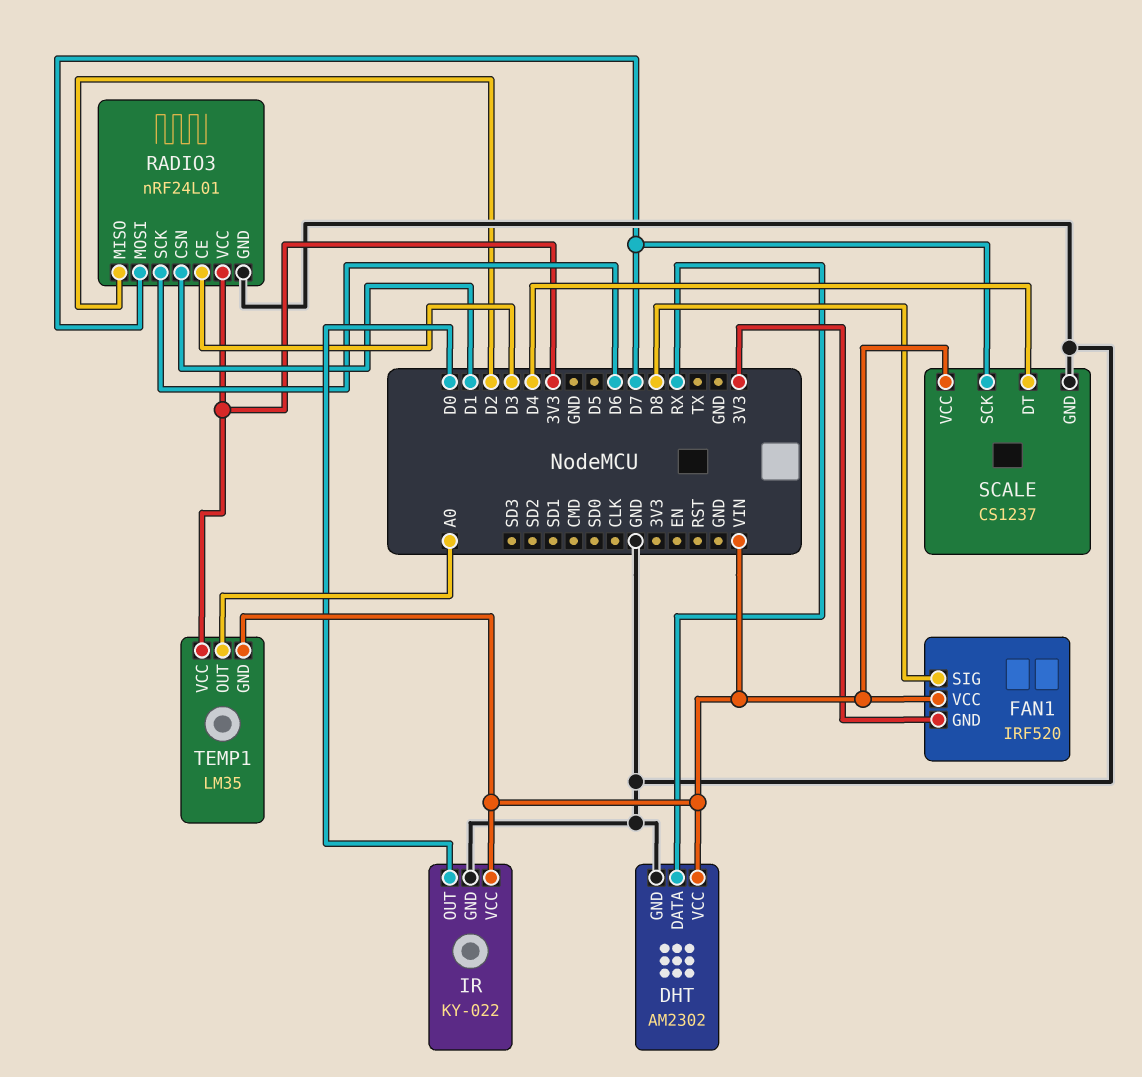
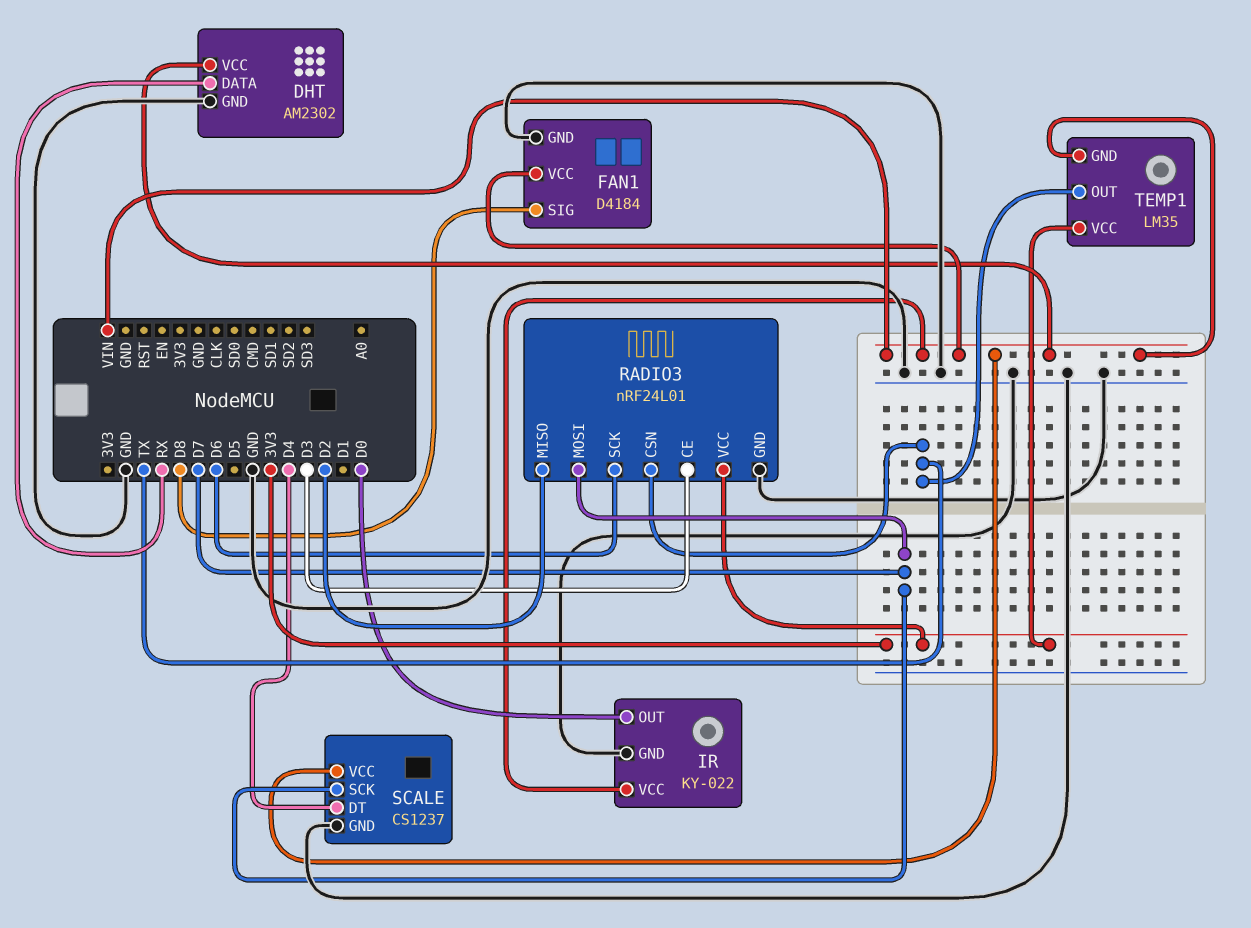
FAN1: IRF520 -> D4184
FAN1 pin GND: 3V3 -> GND
RADIO3 pin CSN: D1 -> TX
TEMP1 pin OUT: A0 -> TX

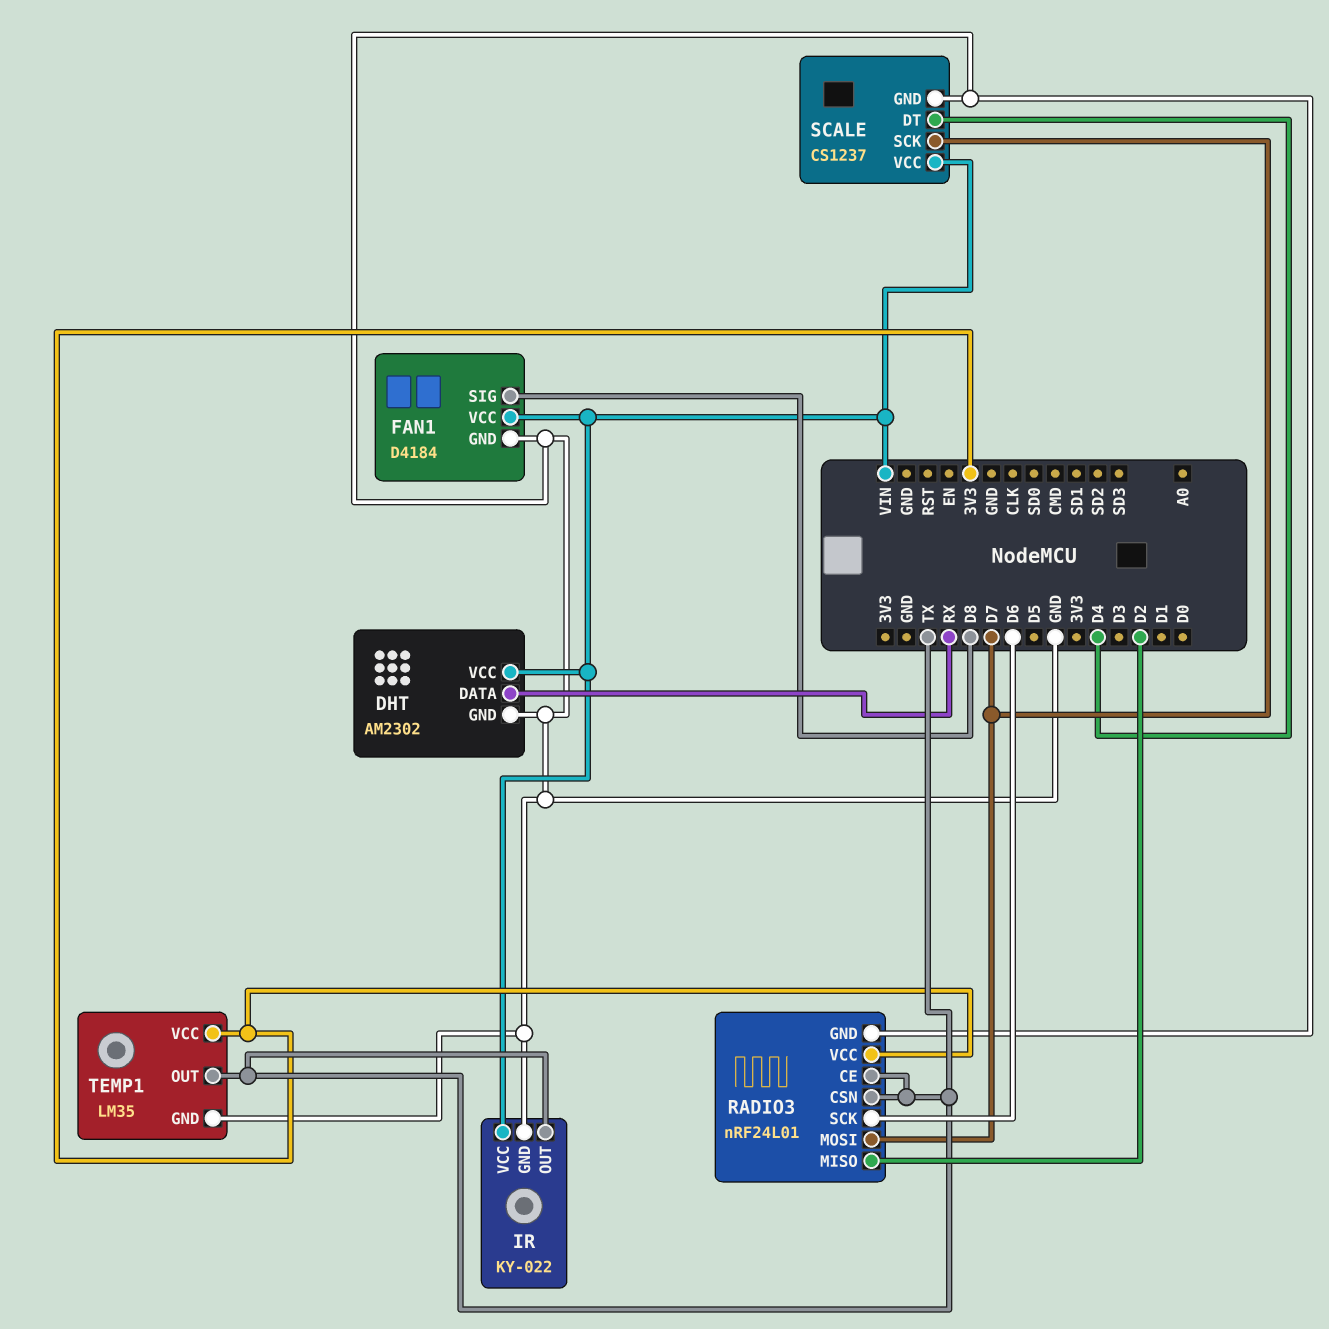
IR pin OUT: D0 -> TX
RADIO3 pin CE: D3 -> TX
TEMP1 pin GND: VIN -> GND

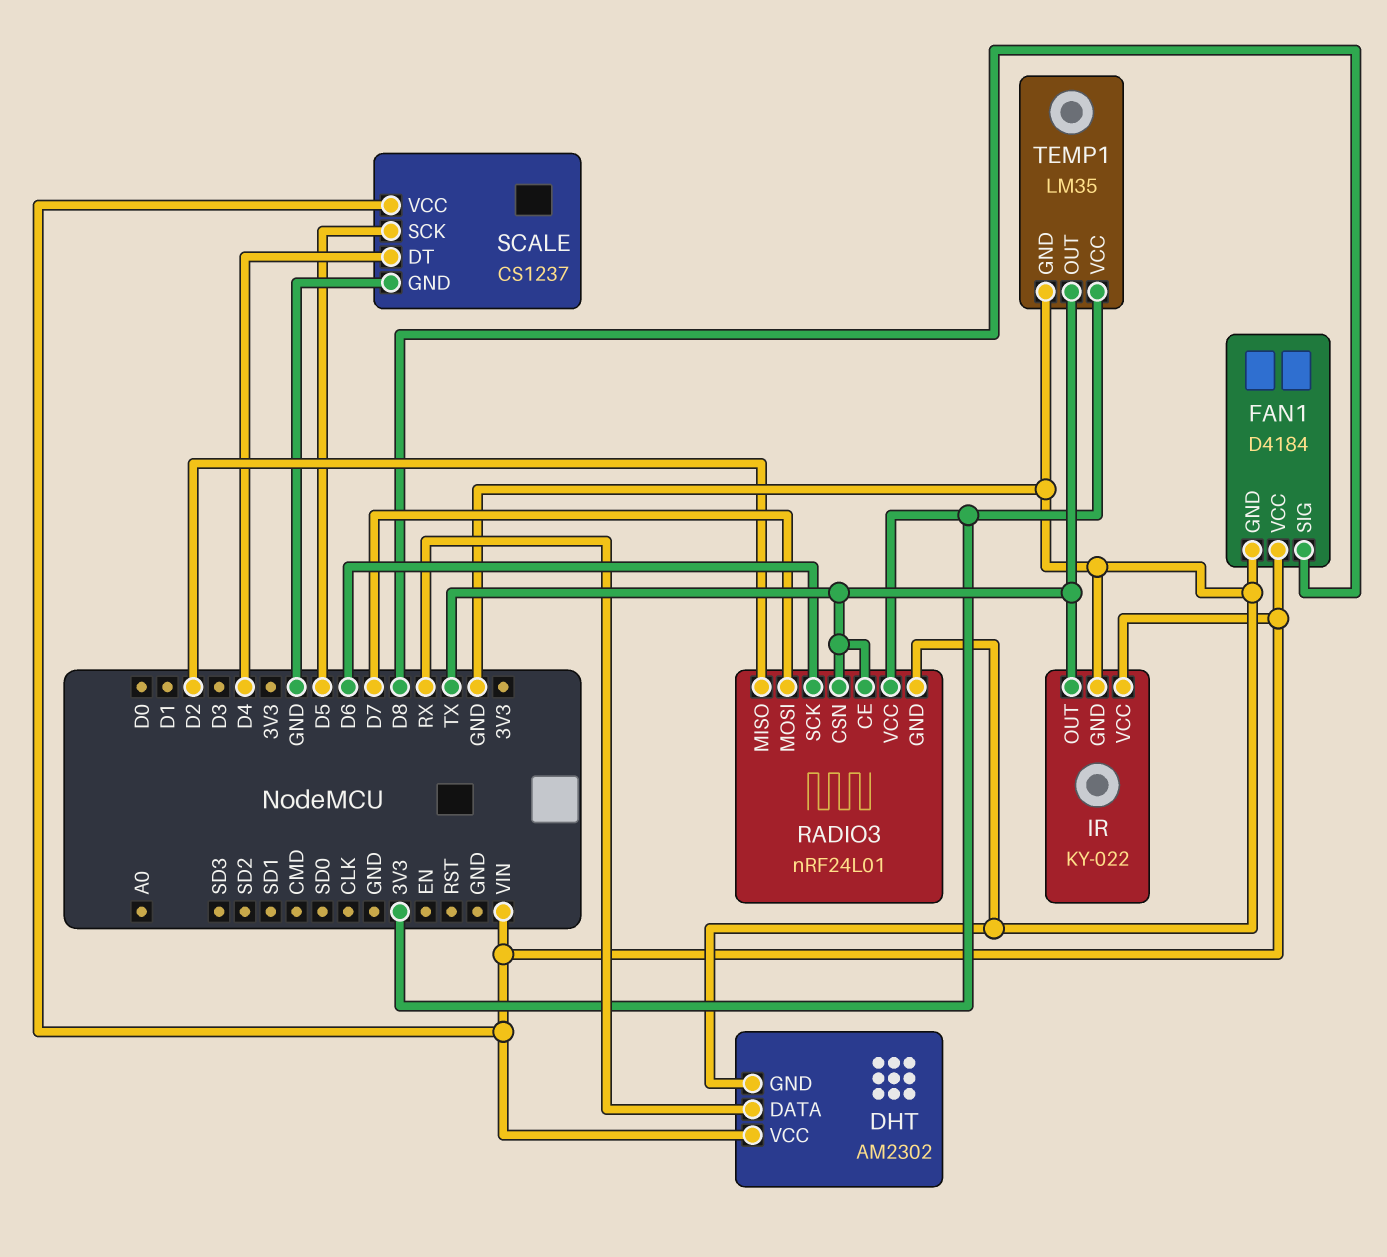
SCALE pin SCK: D7 -> D5

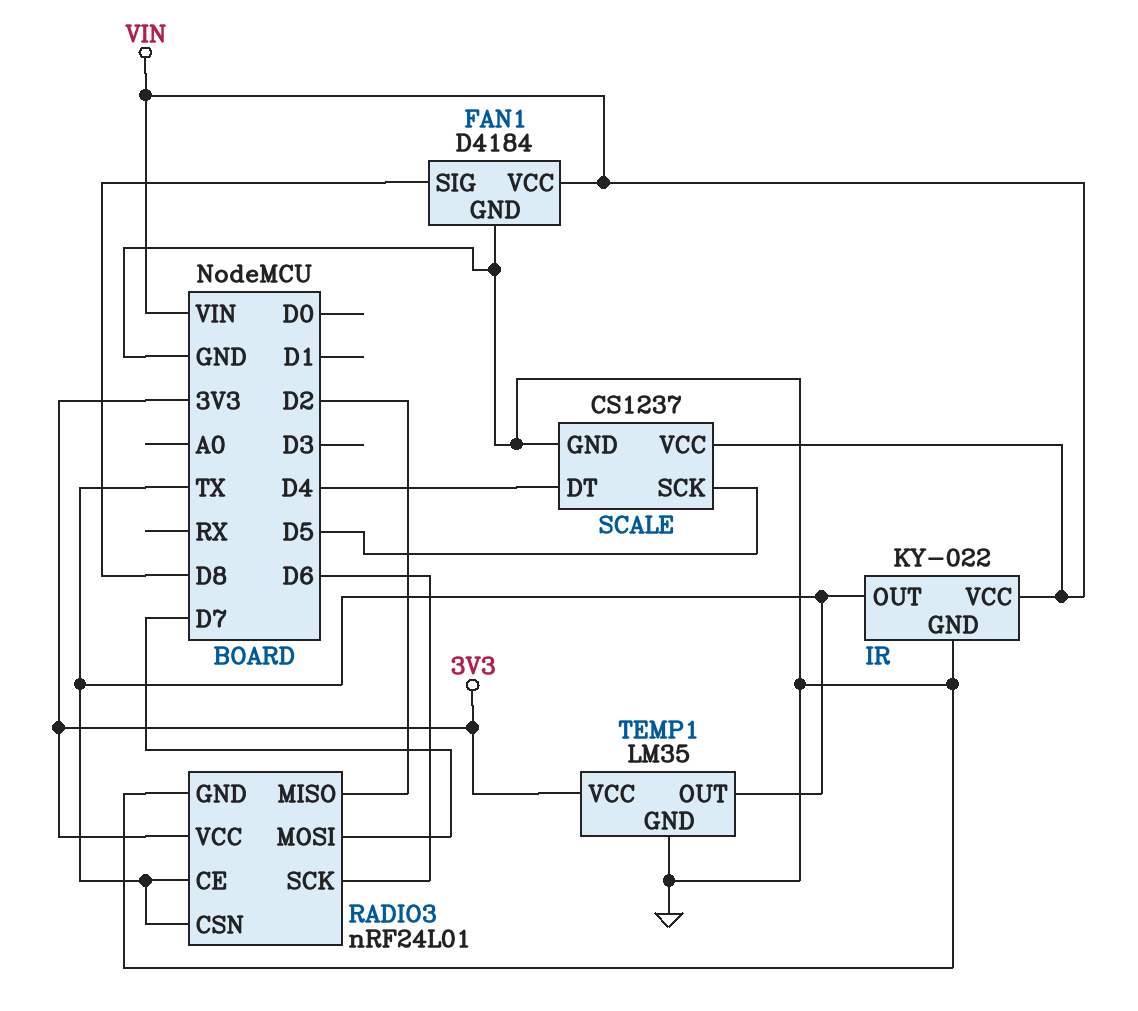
DHT: AM2302 -> none
DHT pin DATA: RX -> none
DHT pin GND: GND -> none
DHT pin VCC: VIN -> none

